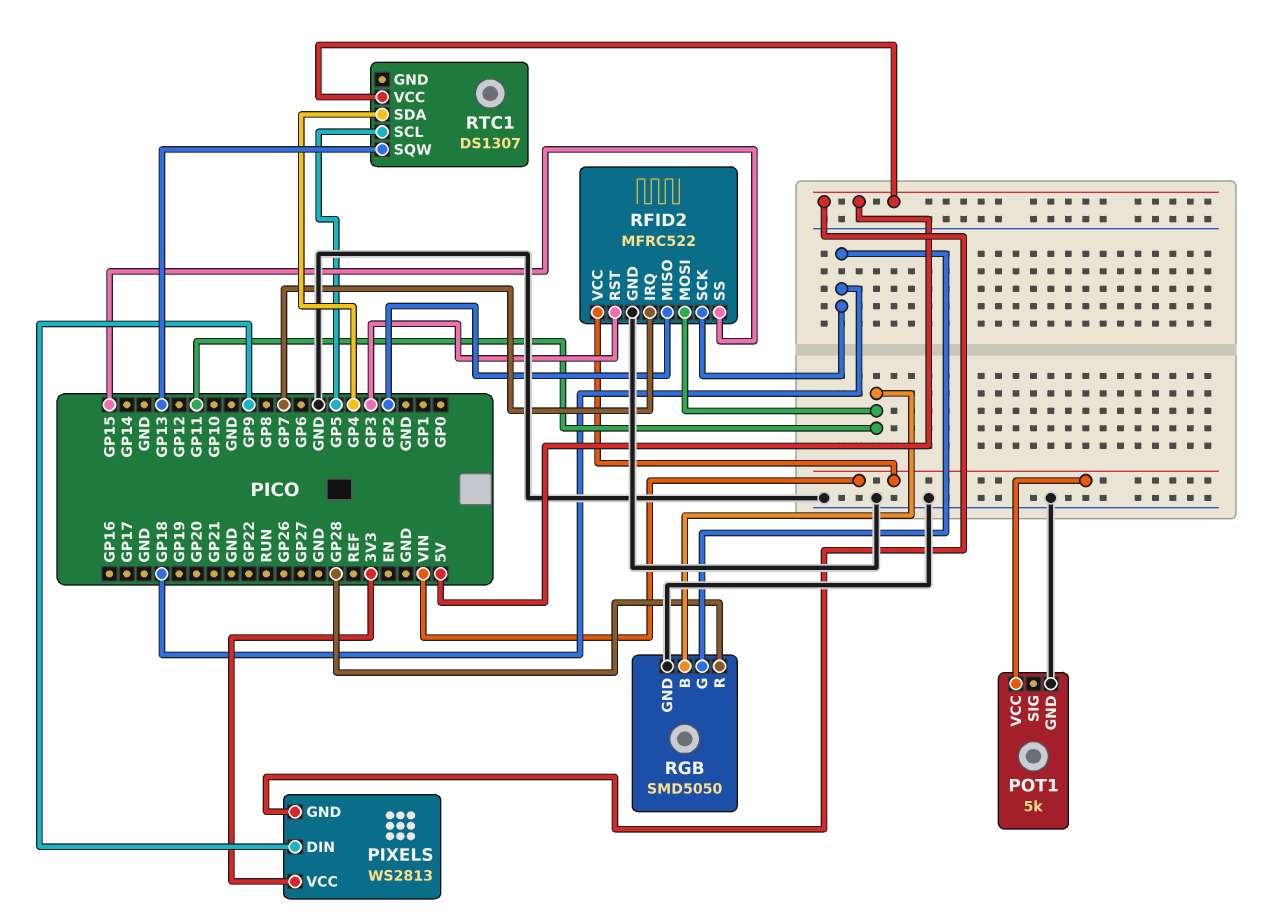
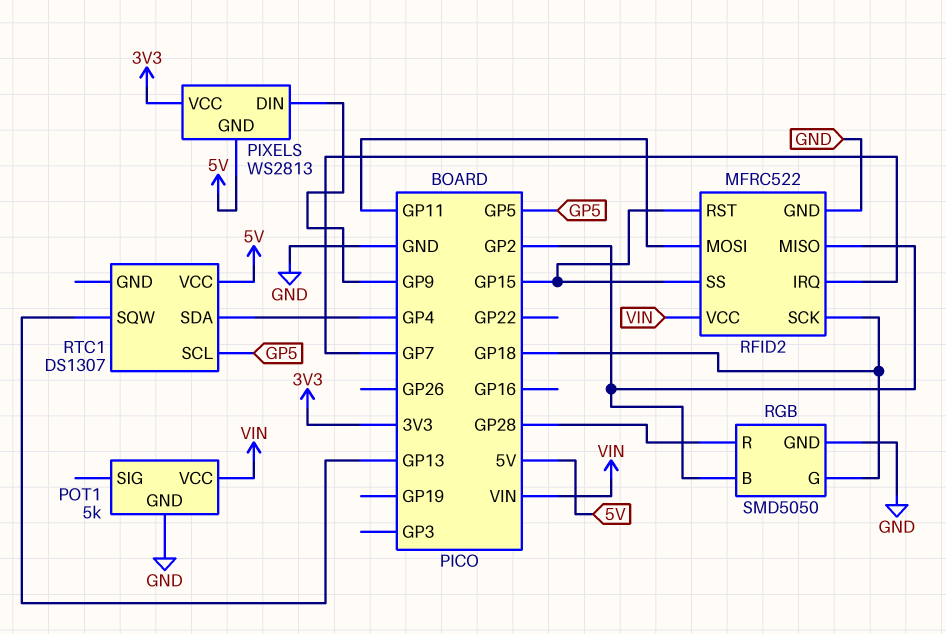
RFID2 pin RST: GP3 -> GP15
RGB pin B: GP11 -> GP2

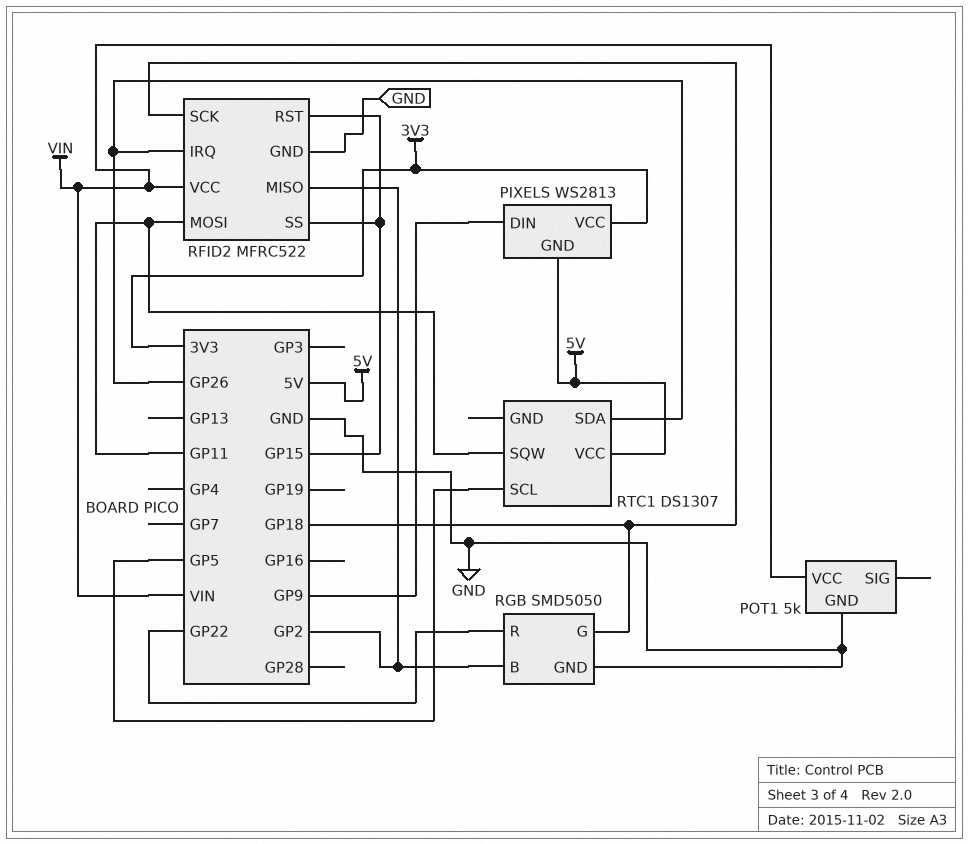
RFID2 pin IRQ: GP7 -> GP26
RGB pin R: GP28 -> GP22
RTC1 pin SDA: GP4 -> GP26
RTC1 pin SQW: GP13 -> GP11

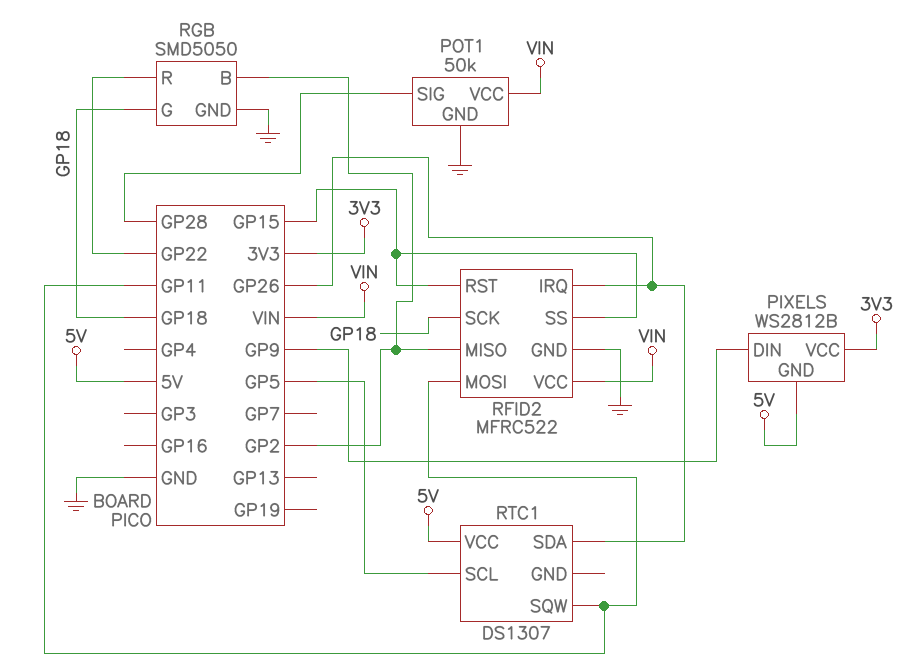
PIXELS: WS2813 -> WS2812B
POT1: 5k -> 50k
POT1 pin SIG: none -> GP28

